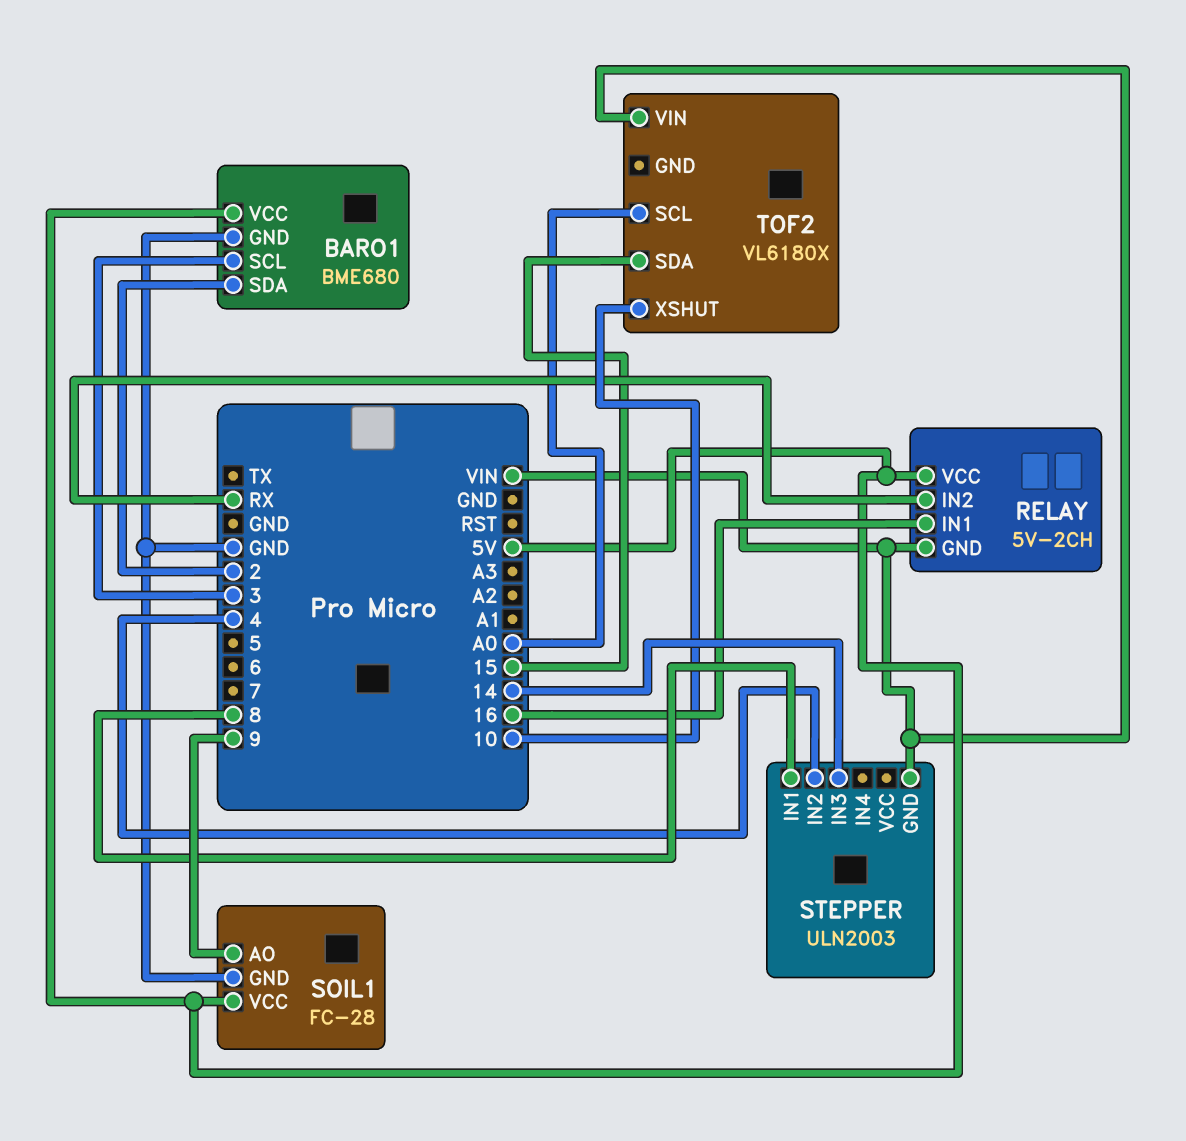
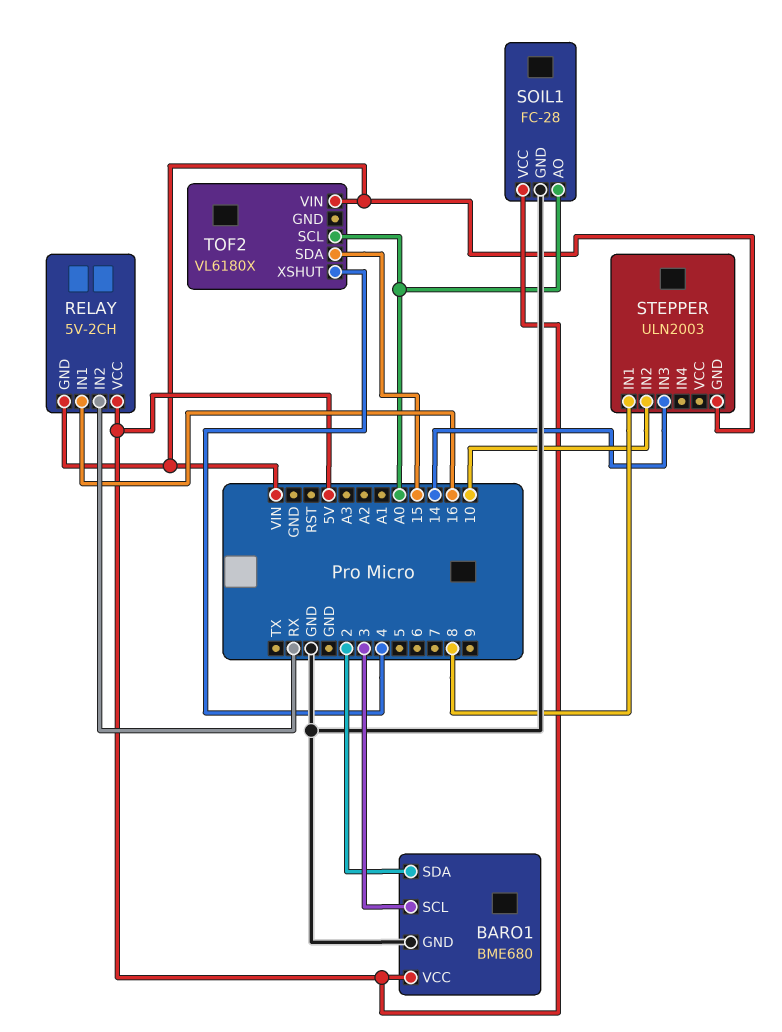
SOIL1 pin AO: 9 -> A0
STEPPER pin IN2: 4 -> 10
TOF2 pin XSHUT: 10 -> 4

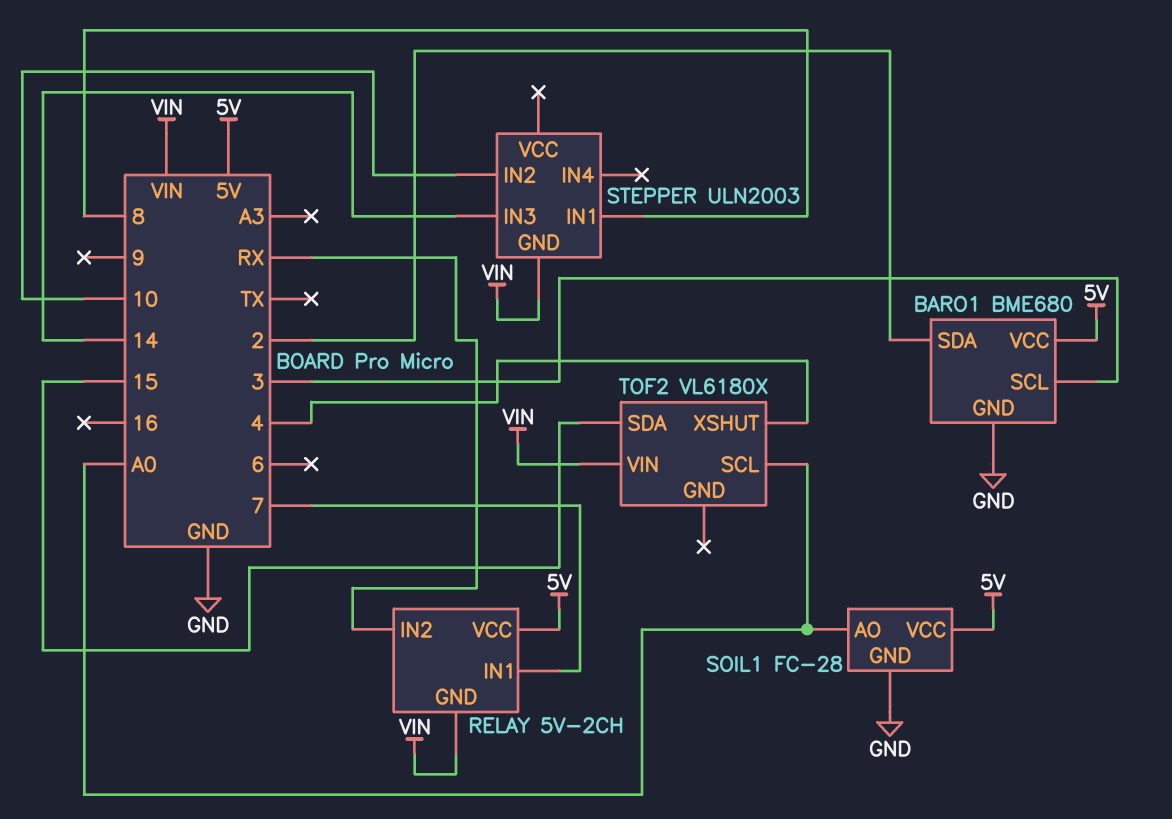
RELAY pin IN1: 16 -> 7

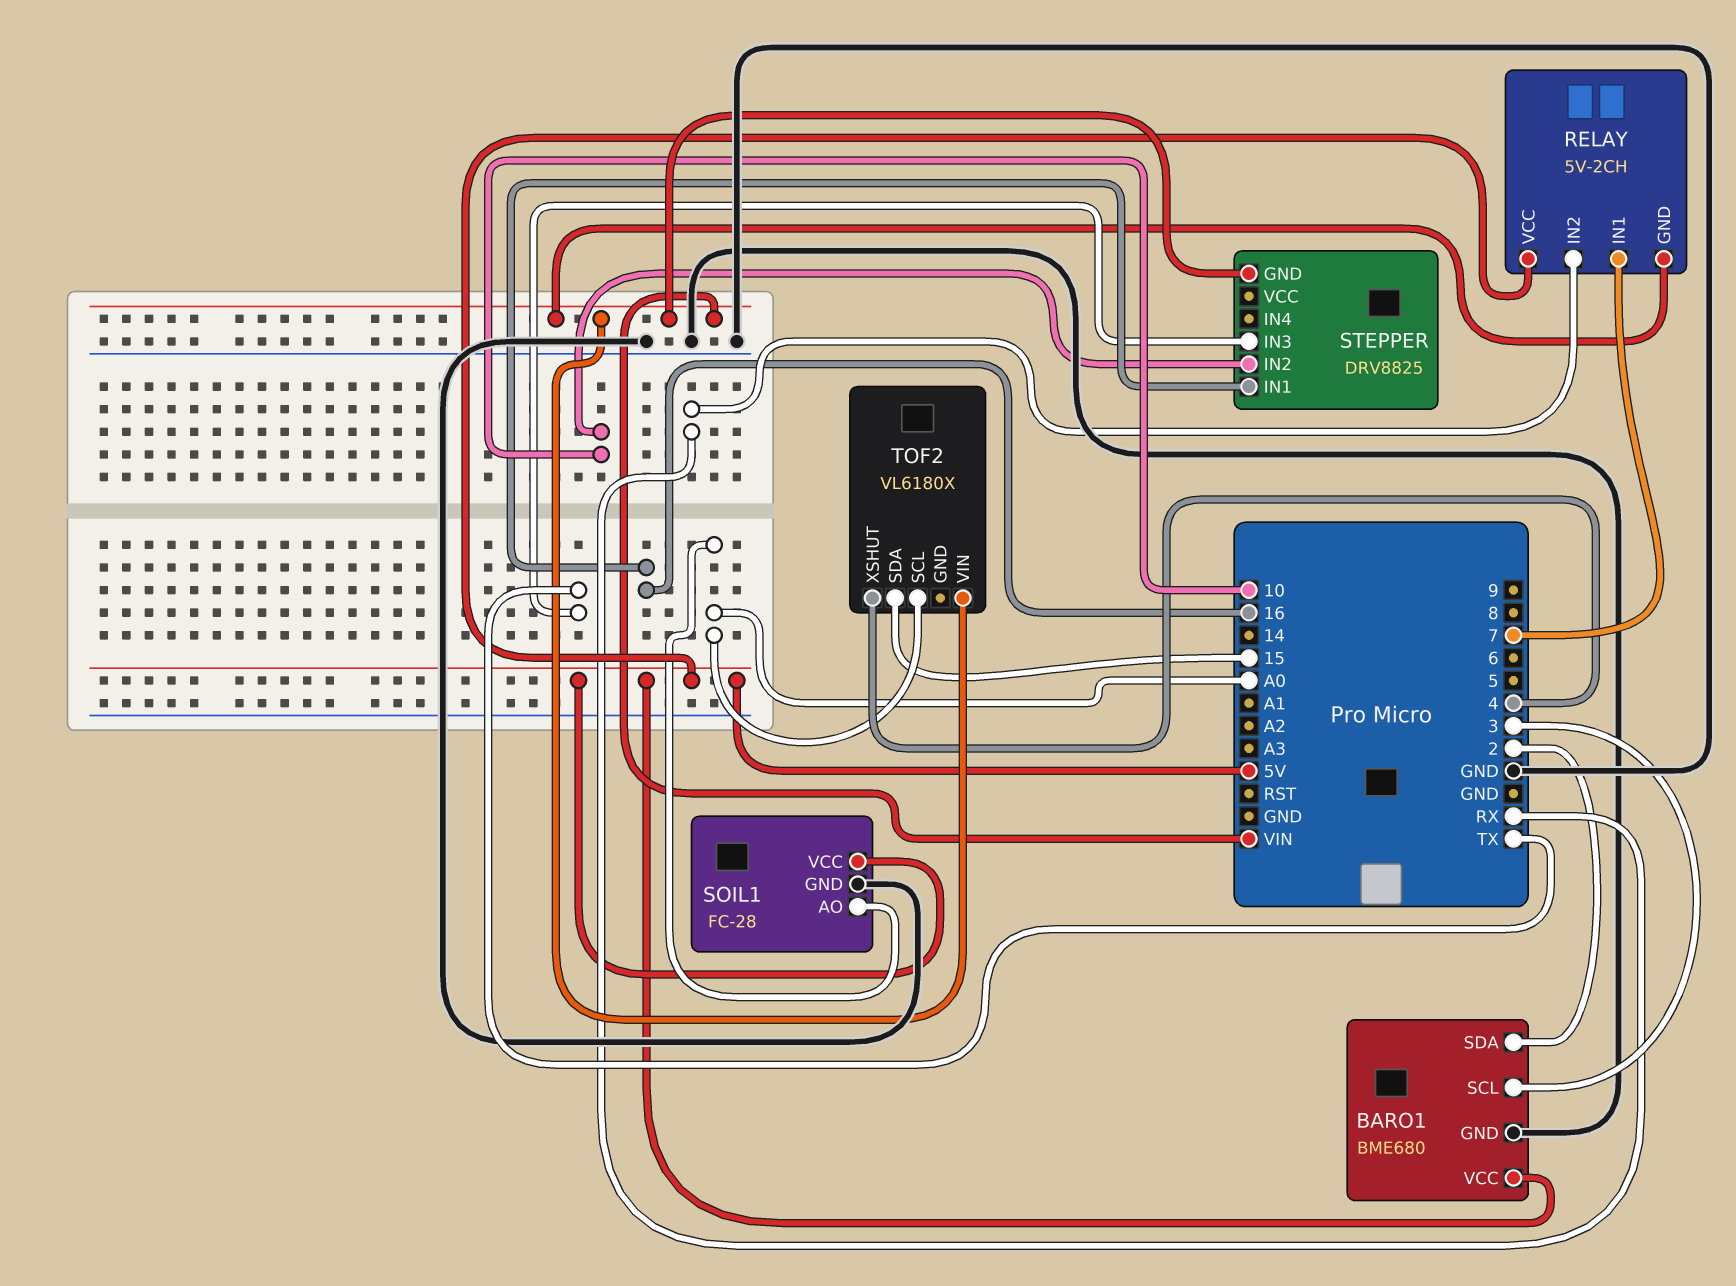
STEPPER: ULN2003 -> DRV8825
STEPPER pin IN1: 8 -> 16
STEPPER pin IN3: 14 -> TX

